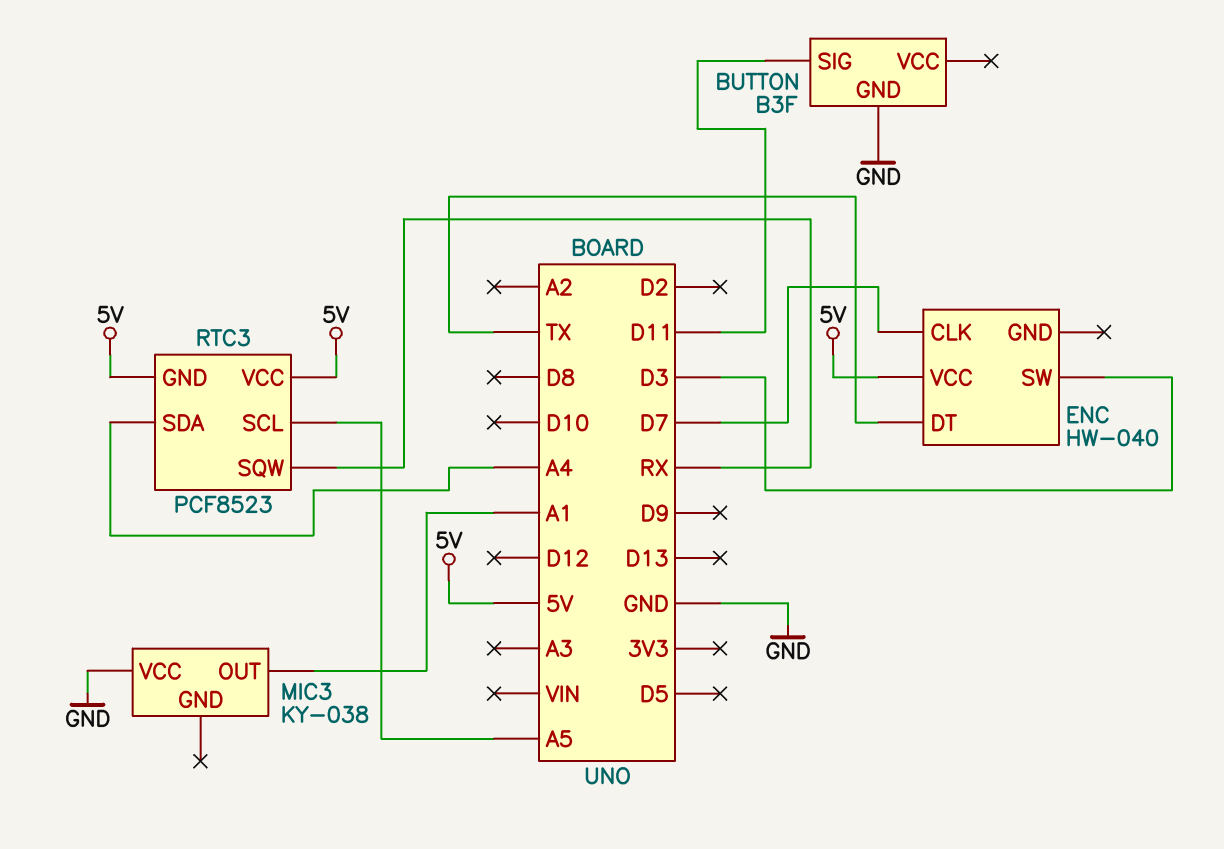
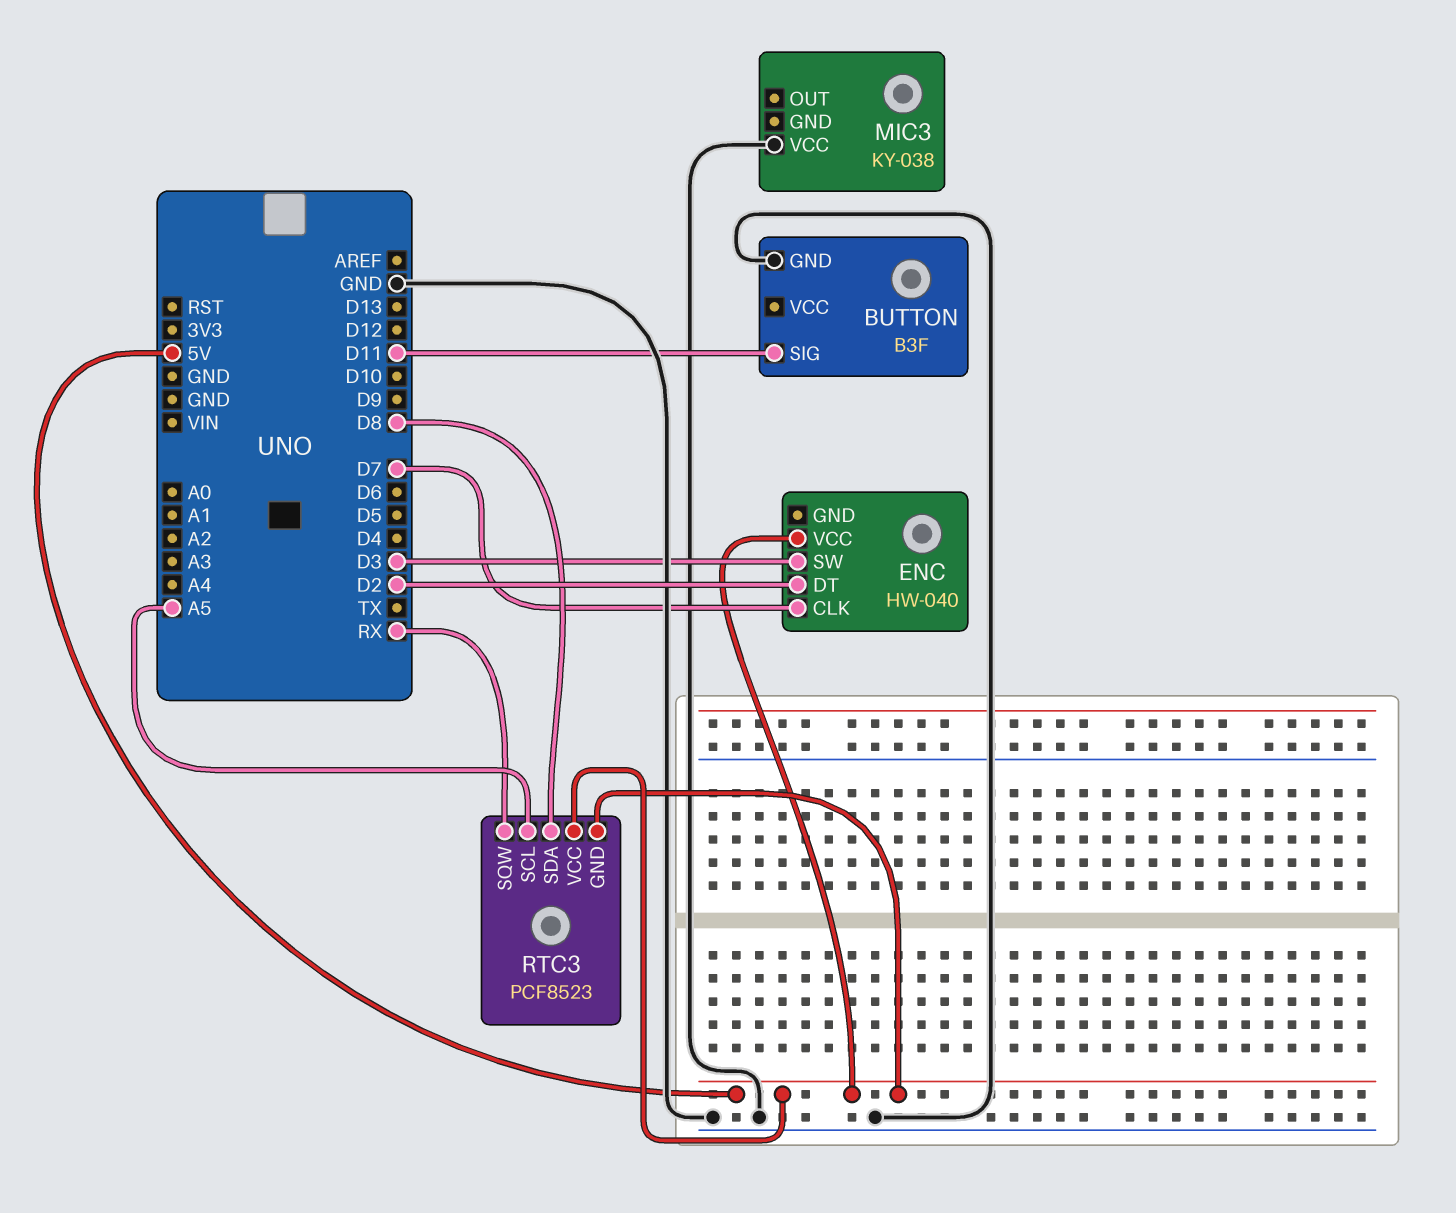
ENC pin DT: TX -> D2
MIC3 pin OUT: A1 -> none
RTC3 pin SDA: A4 -> D8

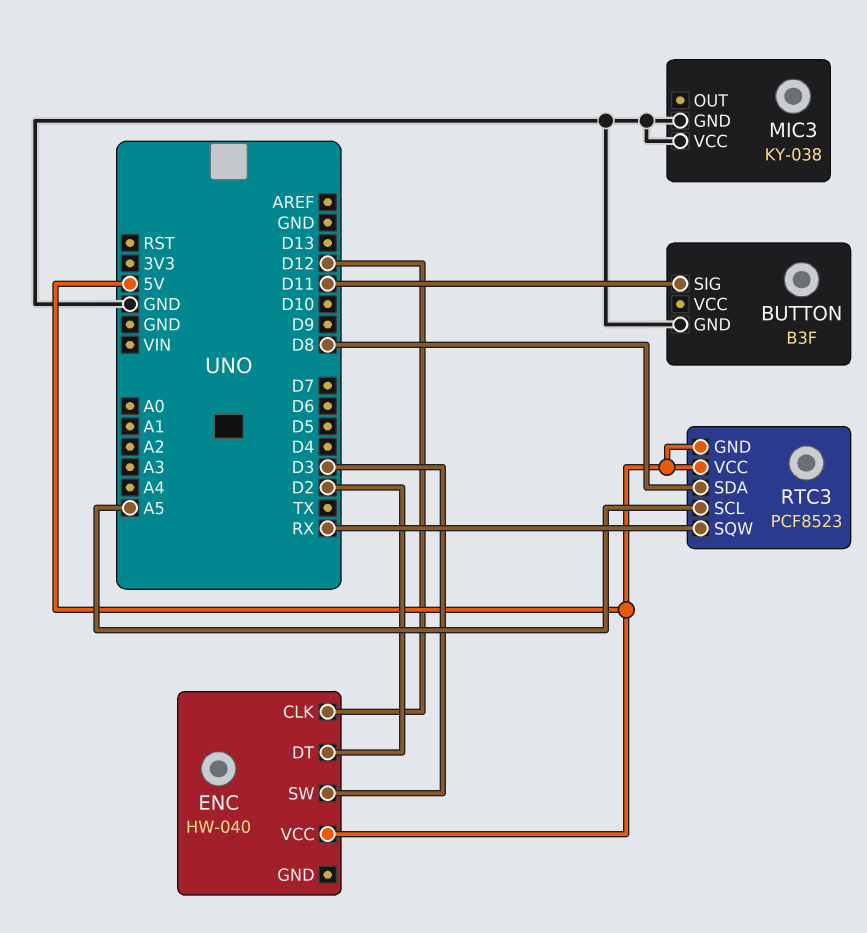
ENC pin CLK: D7 -> D12
MIC3 pin GND: none -> GND

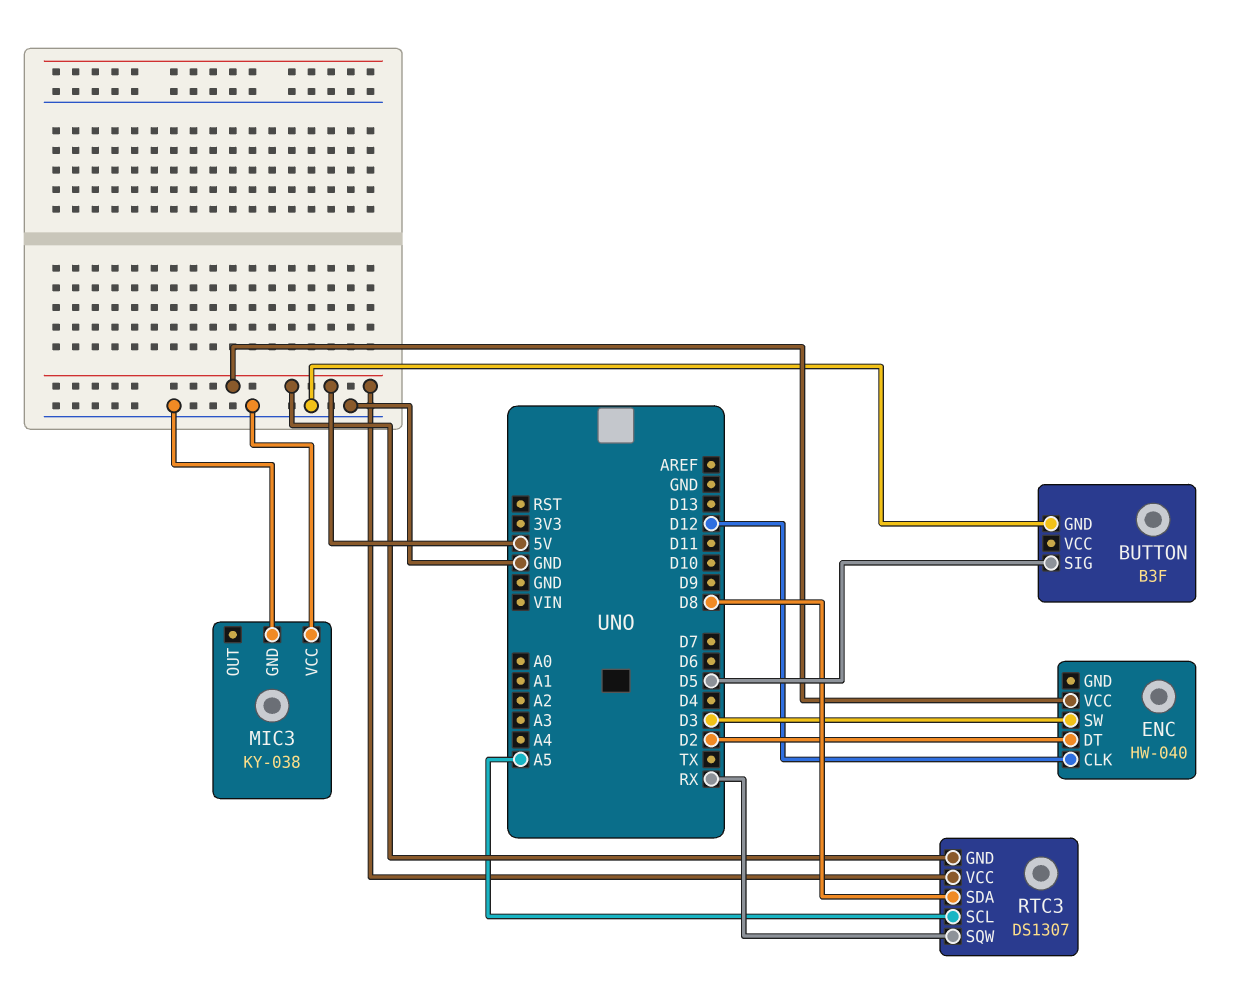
BUTTON pin SIG: D11 -> D5
RTC3: PCF8523 -> DS1307

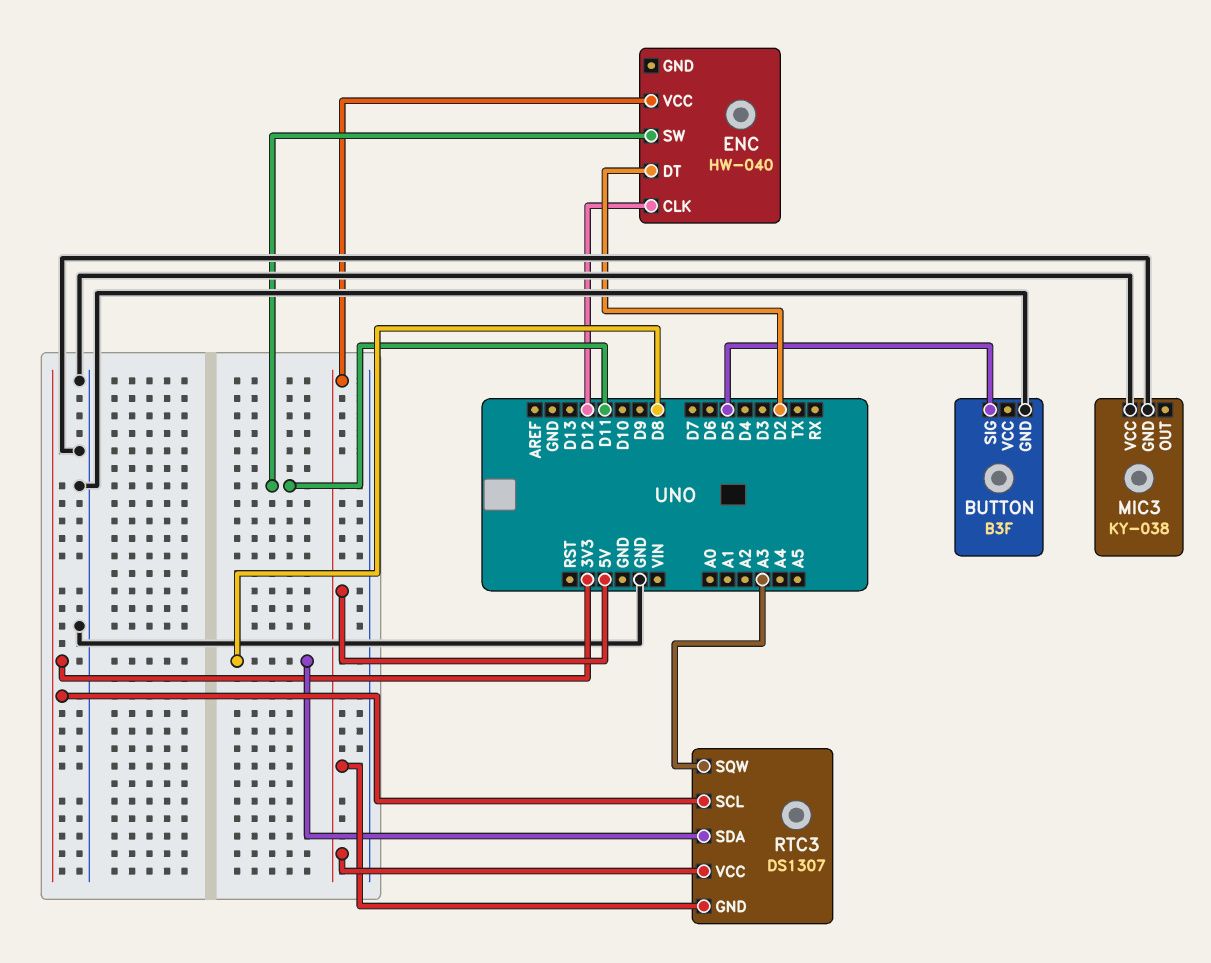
ENC pin SW: D3 -> D11
RTC3 pin SCL: A5 -> 3V3
RTC3 pin SQW: RX -> A3

